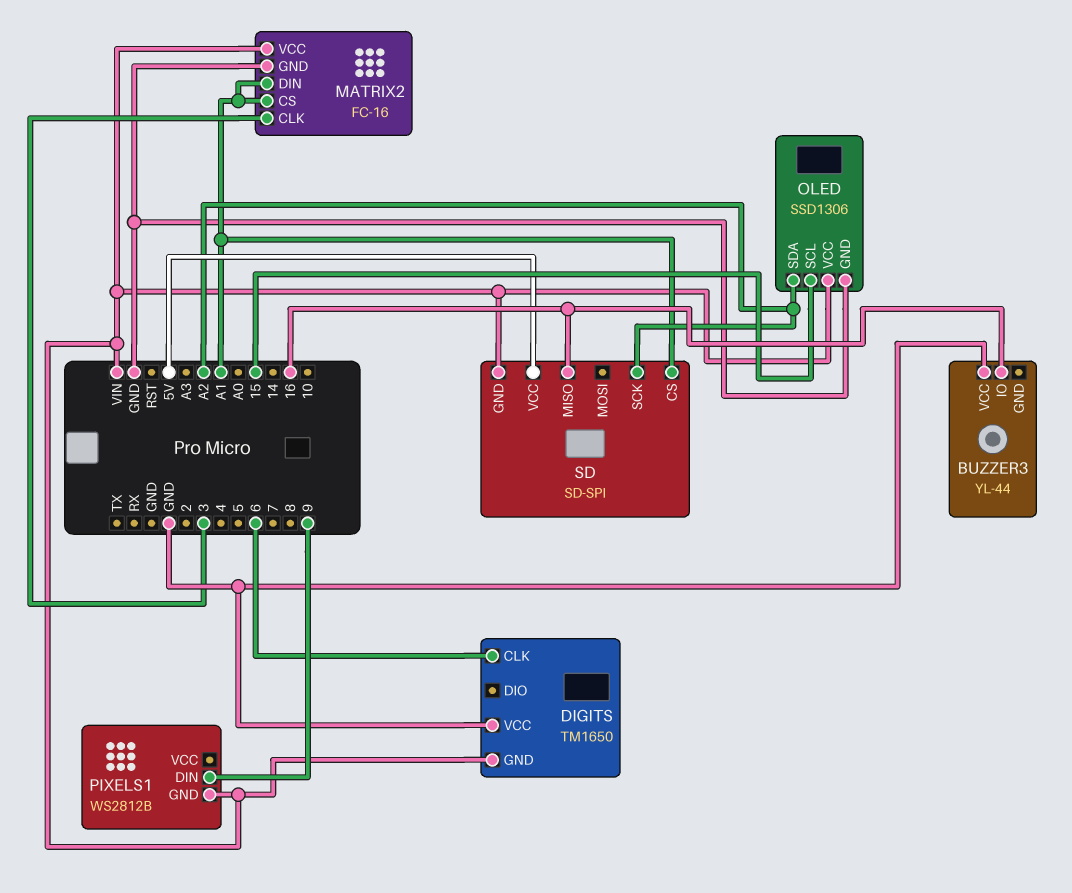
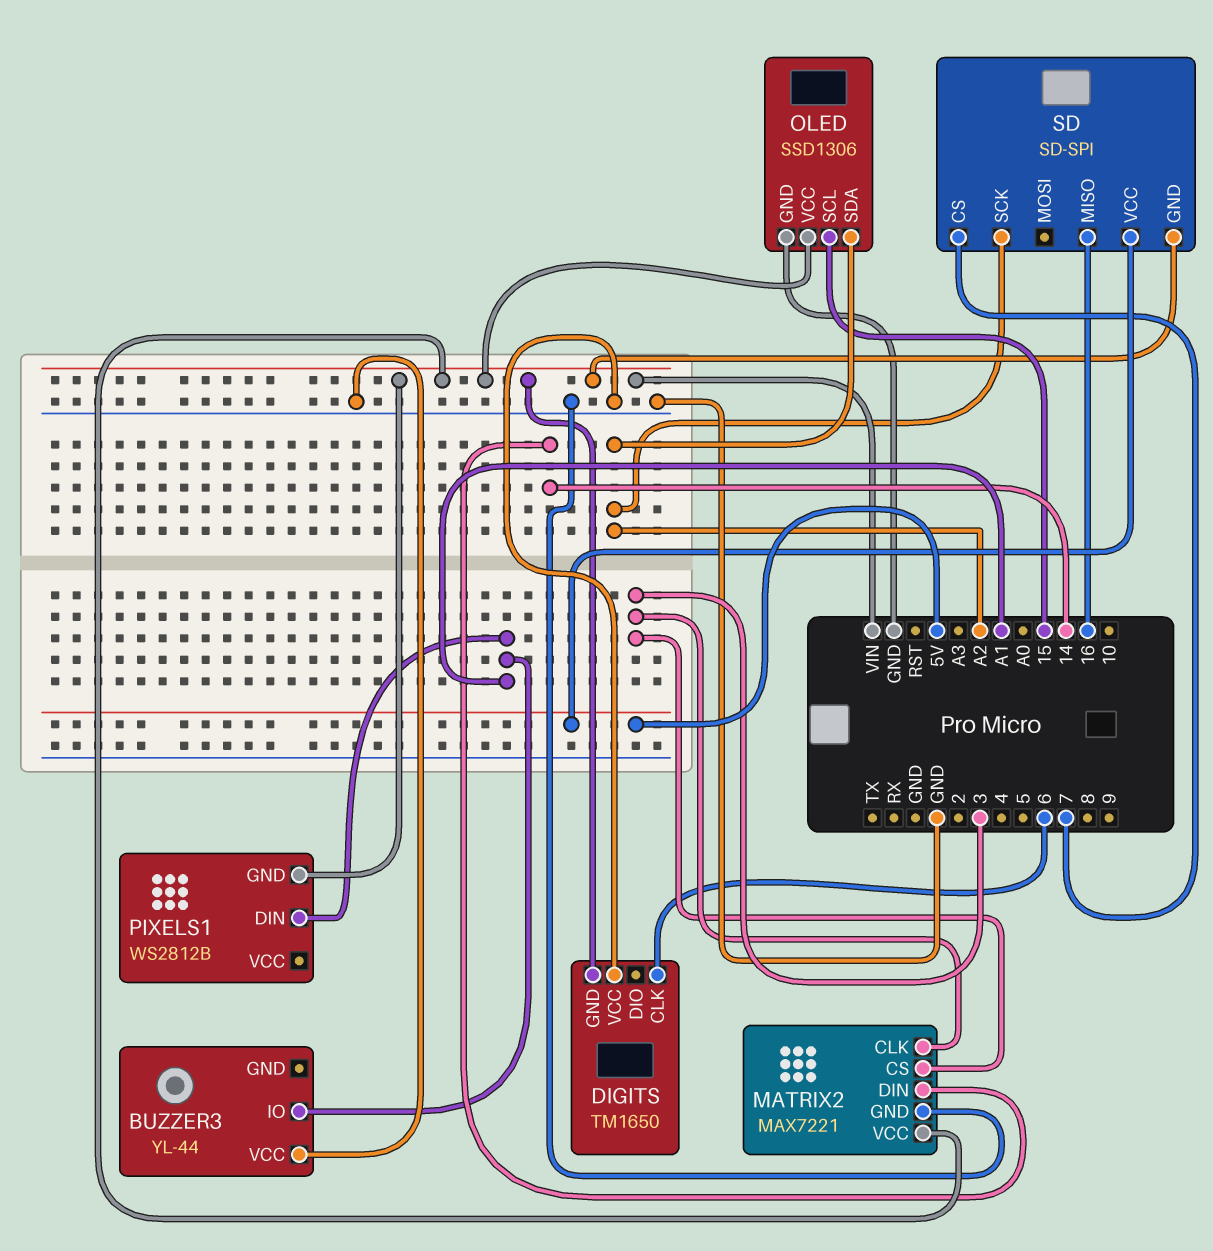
BUZZER3 pin IO: 16 -> A1
MATRIX2: FC-16 -> MAX7221
MATRIX2 pin CS: A1 -> 3
MATRIX2 pin DIN: A1 -> 14
PIXELS1 pin DIN: 9 -> A1
SD pin CS: A1 -> 7

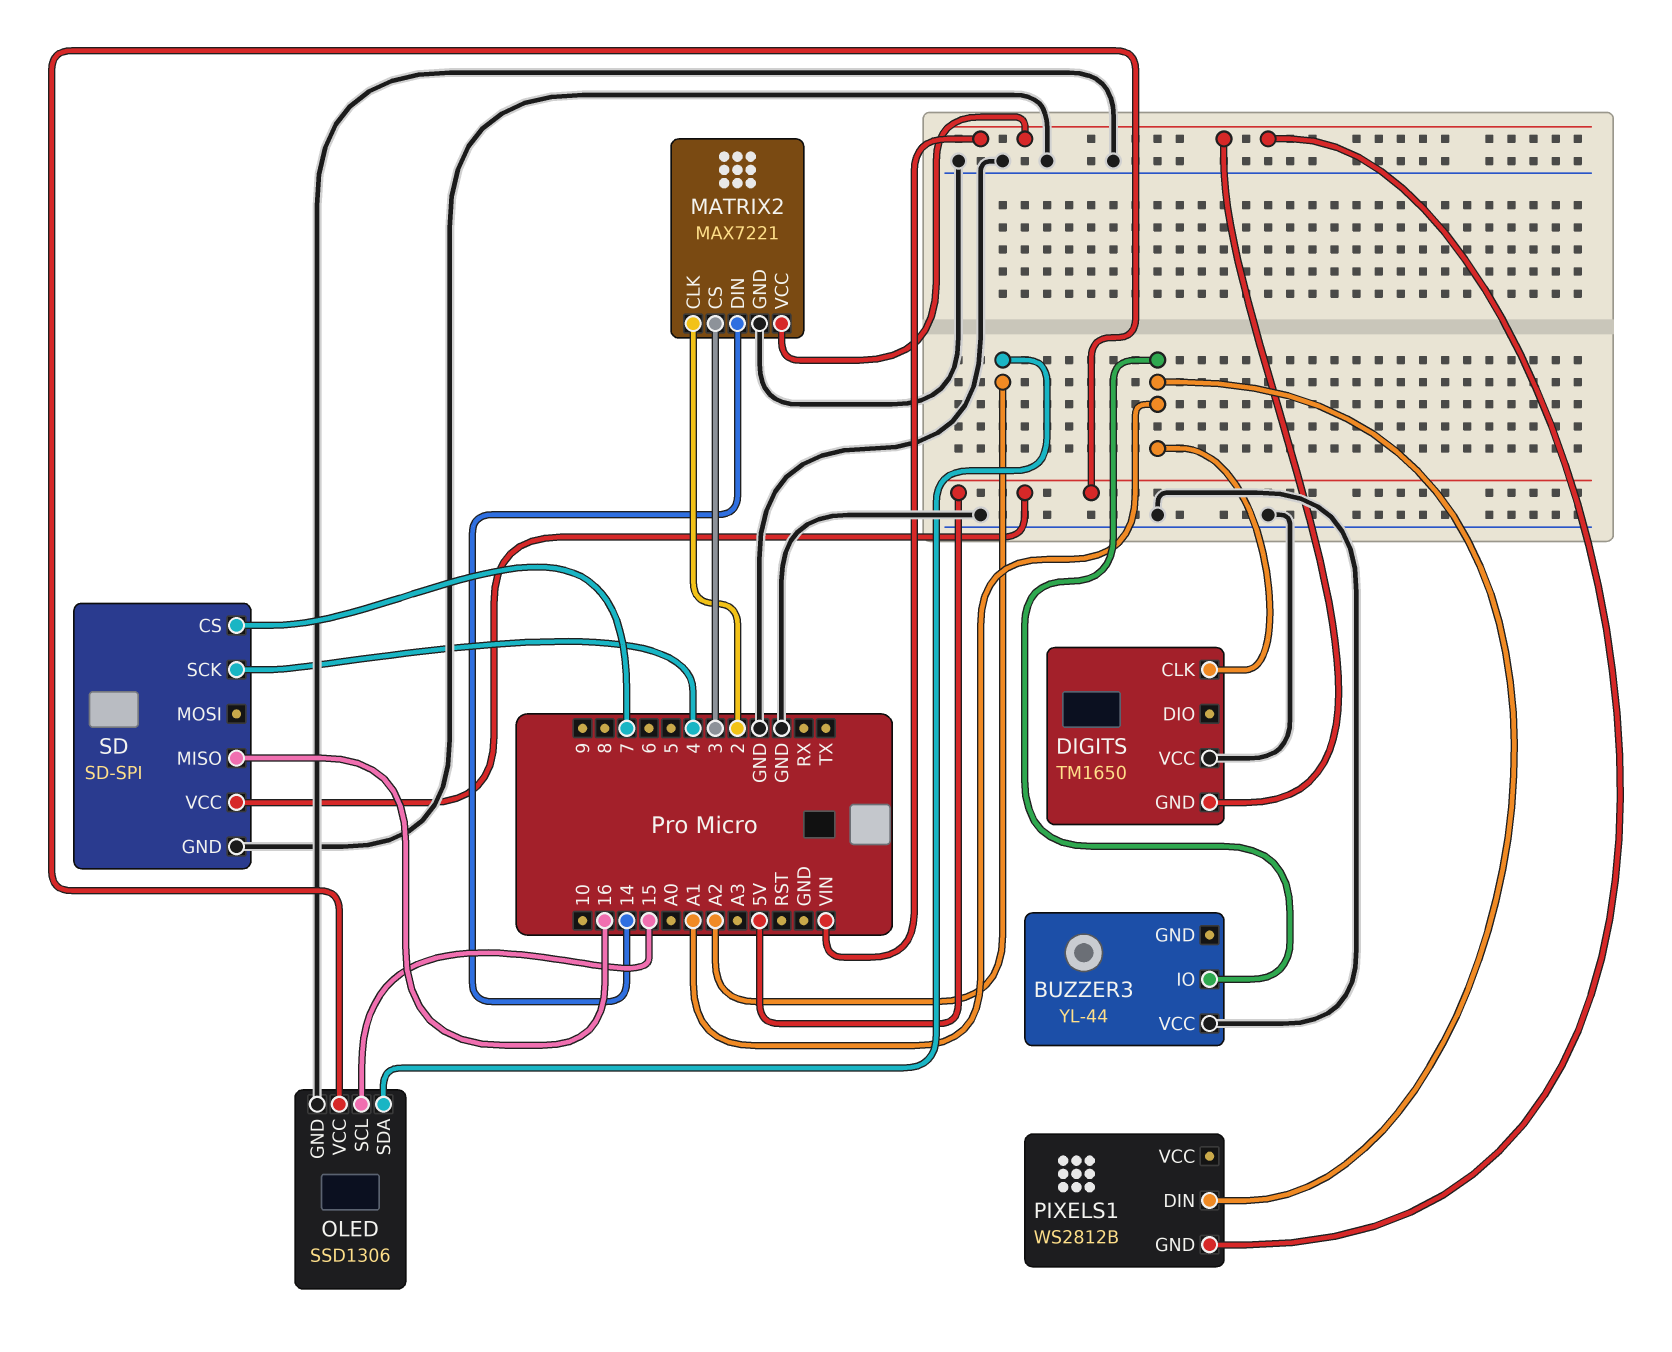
DIGITS pin CLK: 6 -> A1
MATRIX2 pin CLK: 3 -> 2
OLED pin VCC: VIN -> 5V
SD pin GND: VIN -> GND
SD pin SCK: A2 -> 4

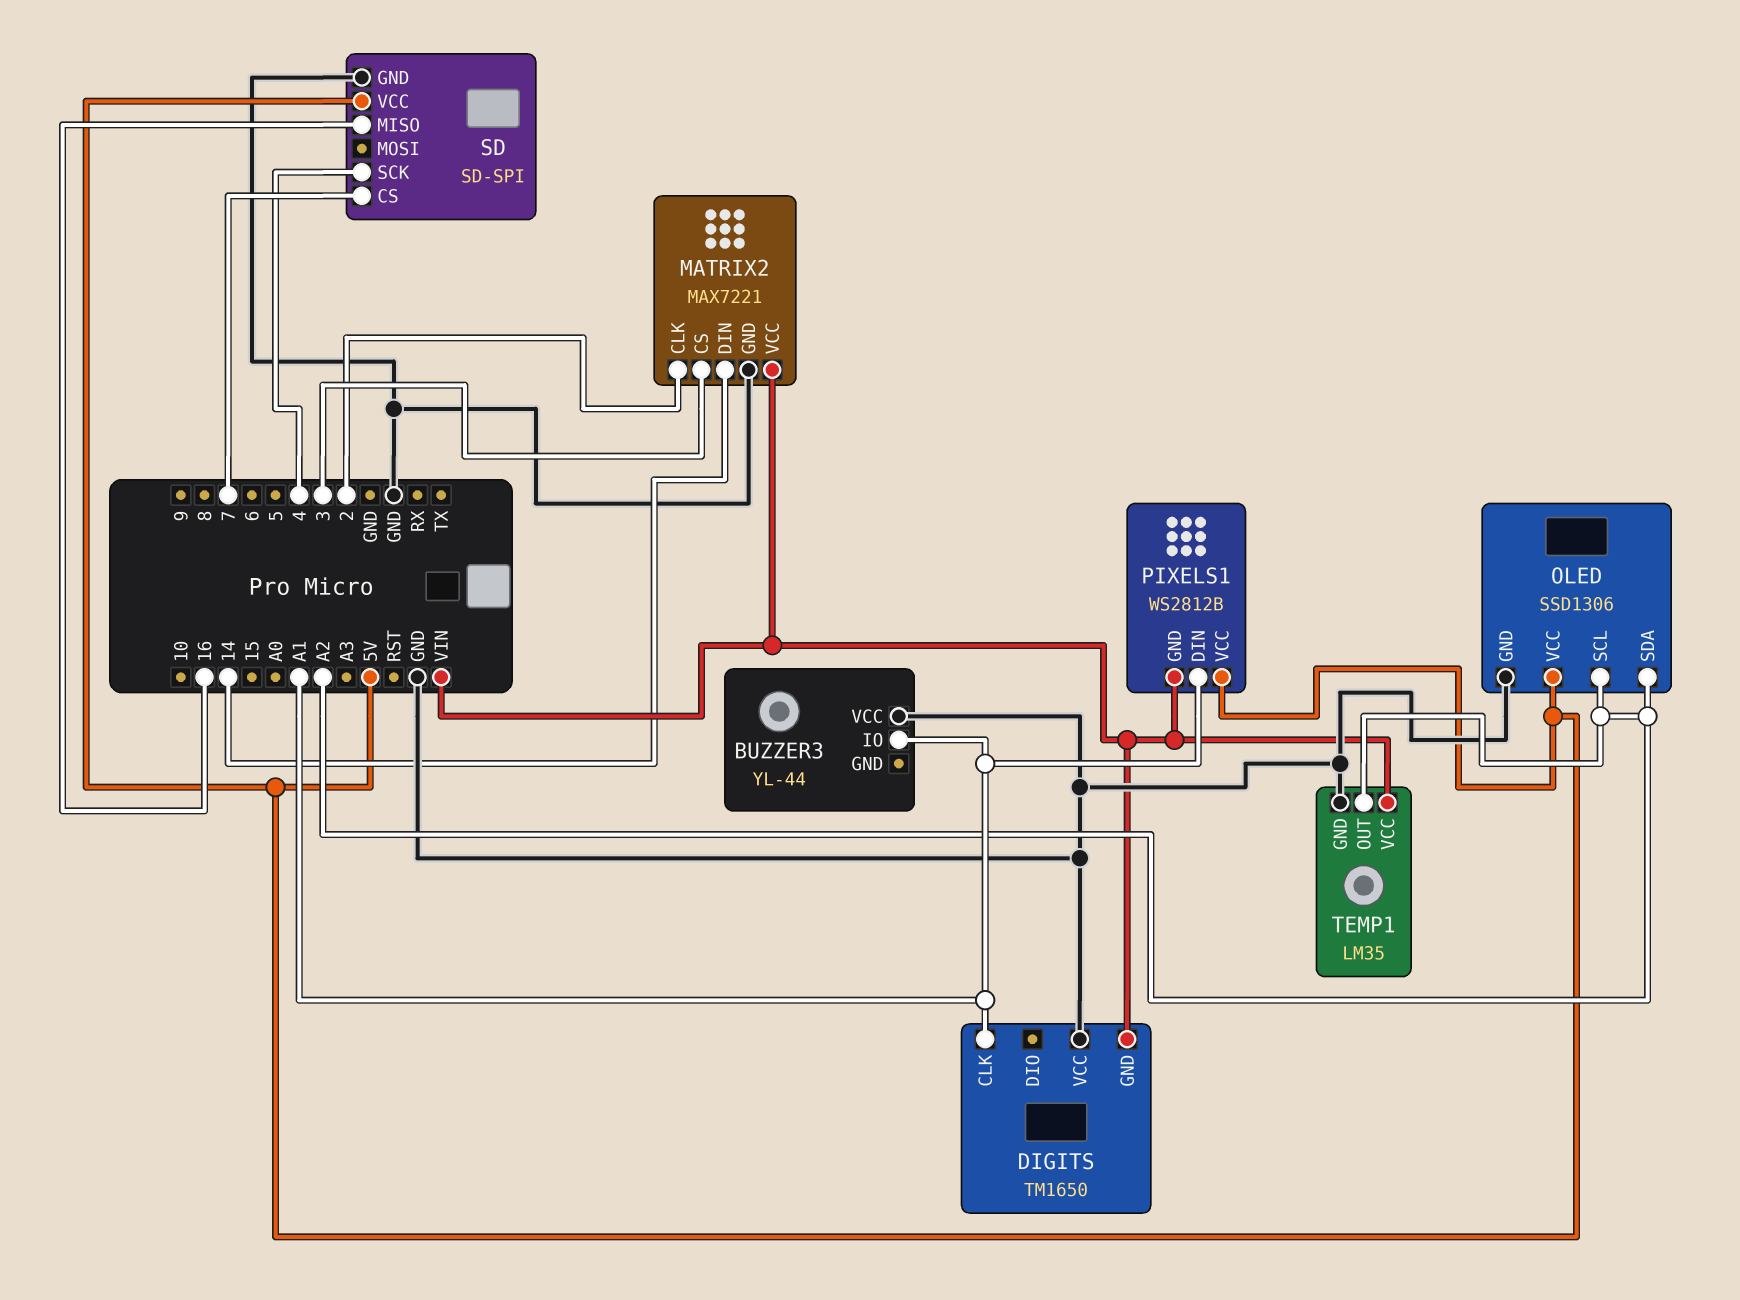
OLED pin SCL: 15 -> A2
PIXELS1 pin VCC: none -> 5V
TEMP1: none -> LM35
TEMP1 pin GND: none -> GND
TEMP1 pin OUT: none -> A2
TEMP1 pin VCC: none -> VIN

